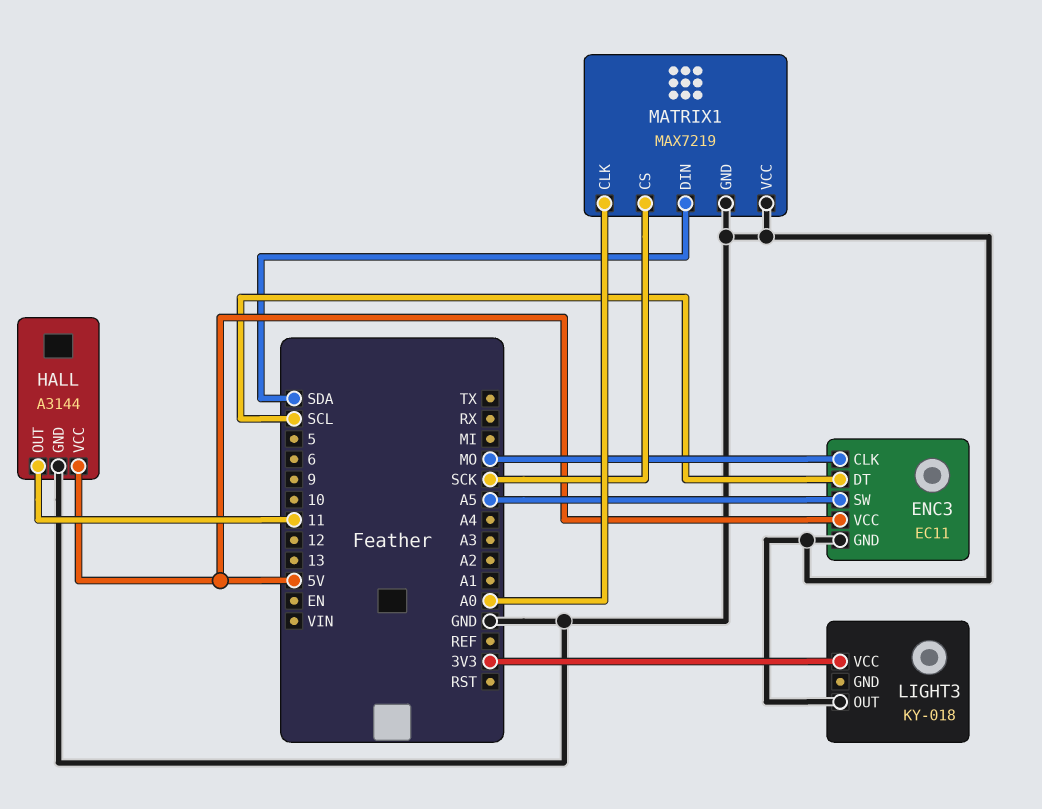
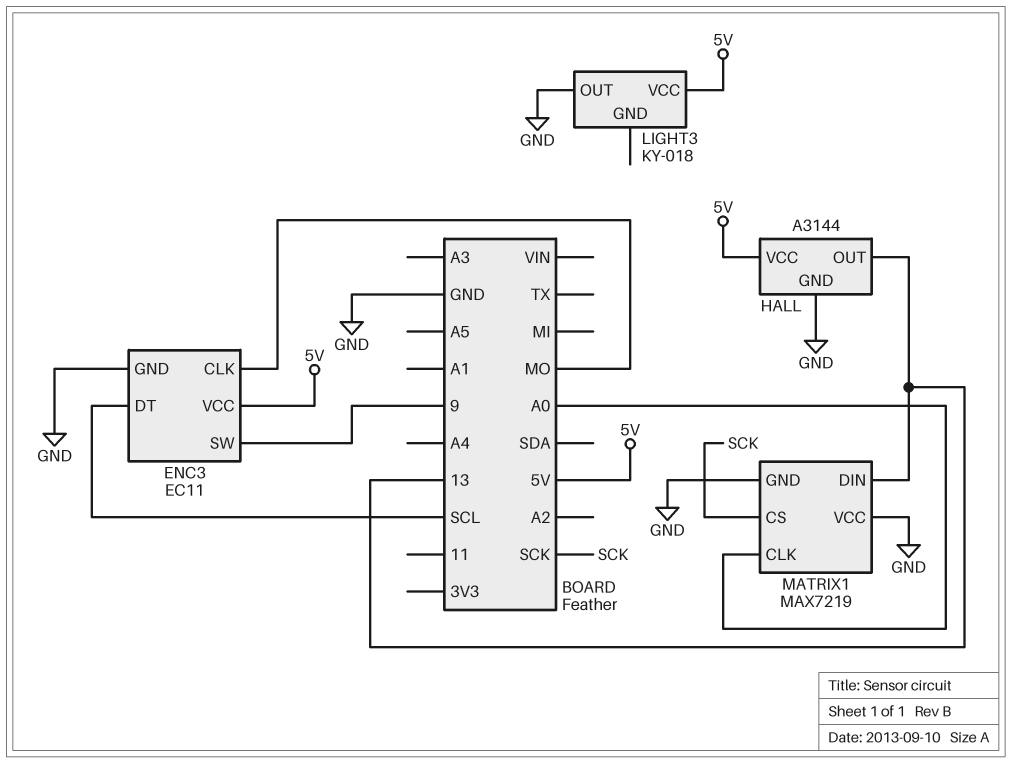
ENC3 pin SW: A5 -> 9
HALL pin OUT: 11 -> 13
LIGHT3 pin VCC: 3V3 -> 5V
MATRIX1 pin DIN: SDA -> 13

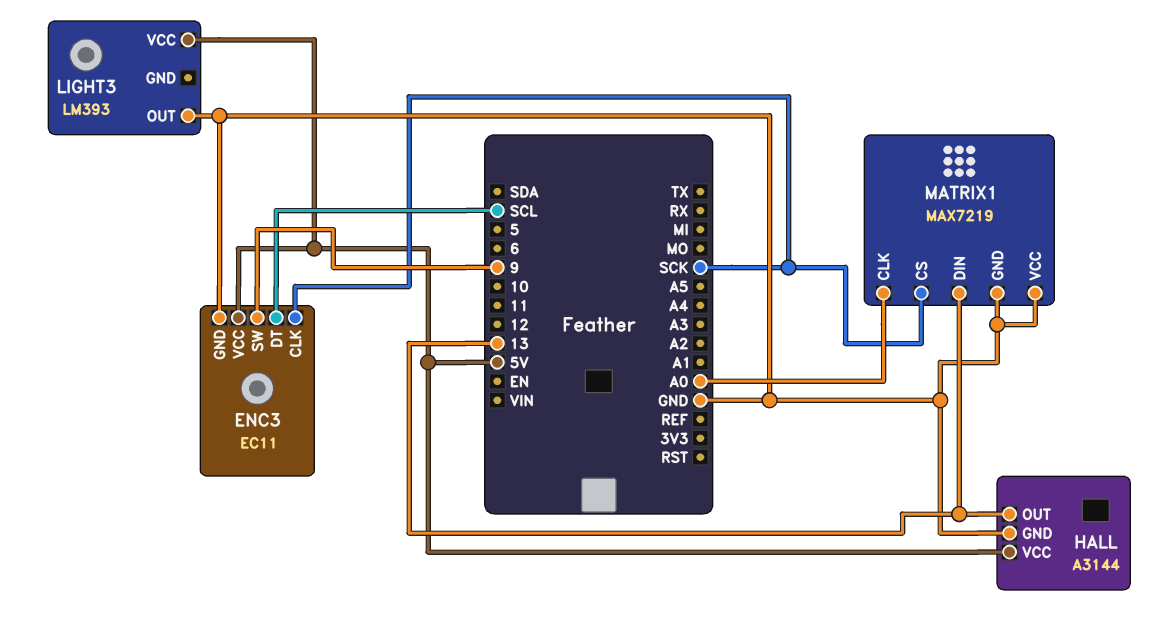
ENC3 pin CLK: MO -> SCK
LIGHT3: KY-018 -> LM393

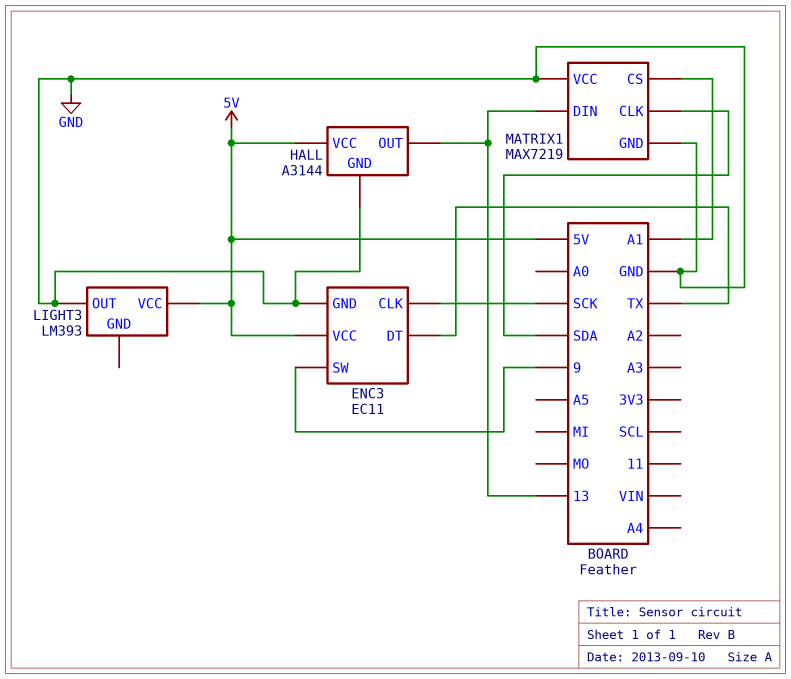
ENC3 pin DT: SCL -> TX
MATRIX1 pin CLK: A0 -> SDA
MATRIX1 pin CS: SCK -> A1

